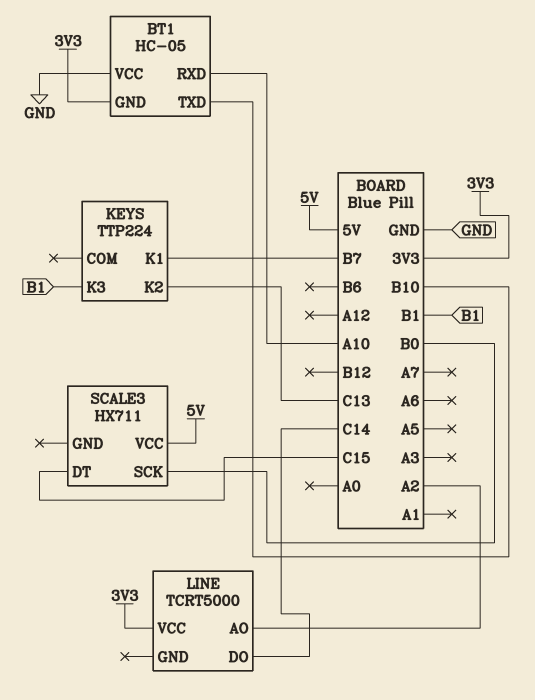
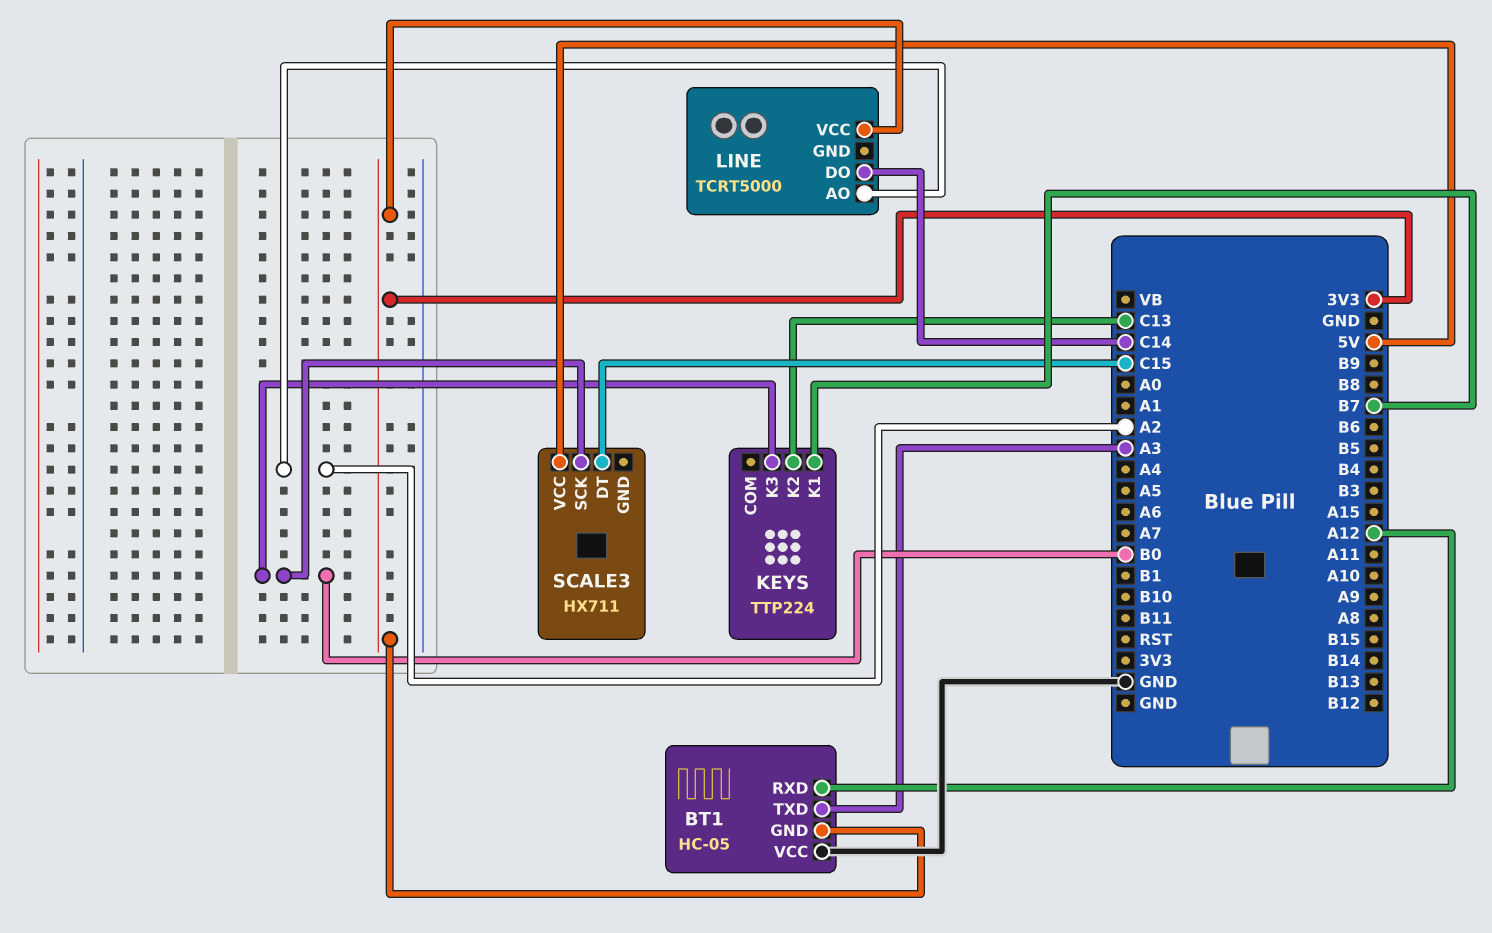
BT1 pin RXD: A10 -> A12
BT1 pin TXD: B10 -> A3
KEYS pin K3: B1 -> B0

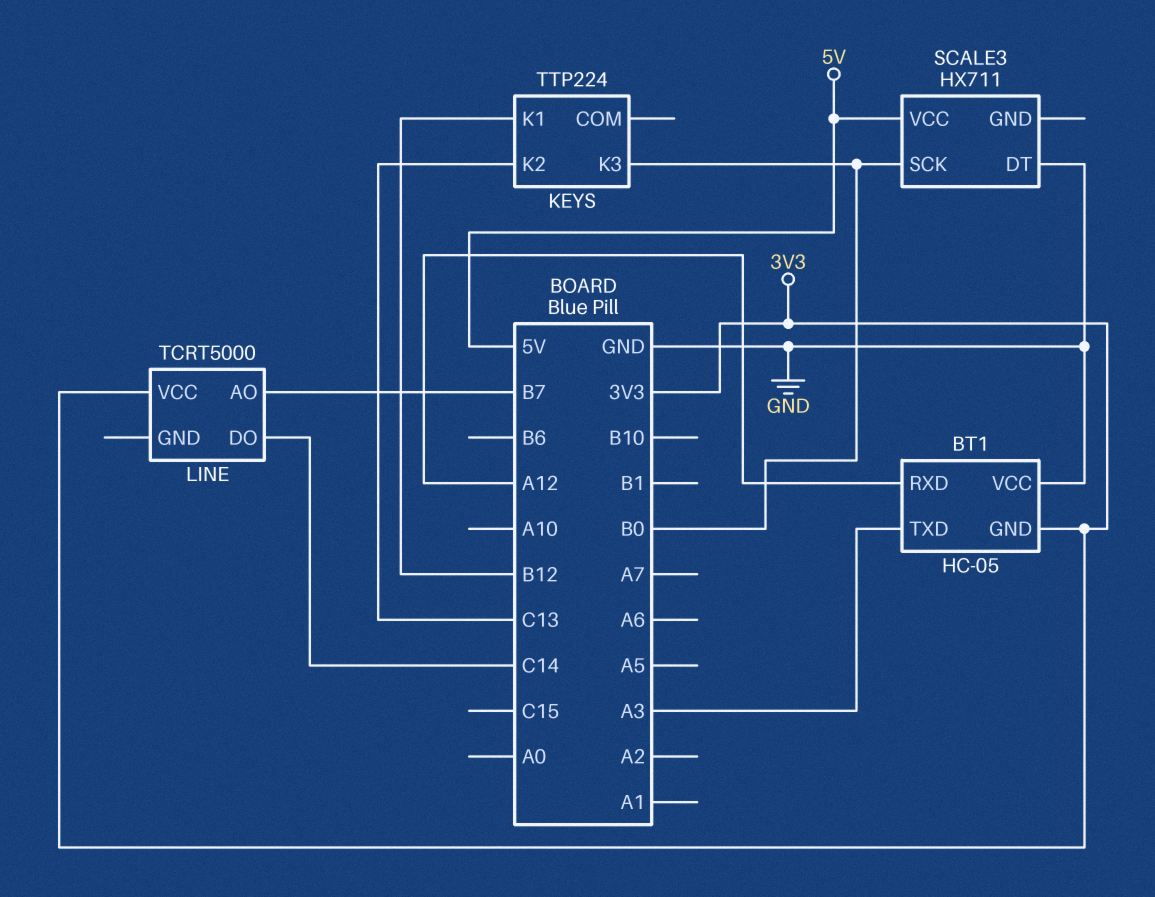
KEYS pin K1: B7 -> B12
LINE pin AO: A2 -> B7
SCALE3 pin DT: C15 -> GND

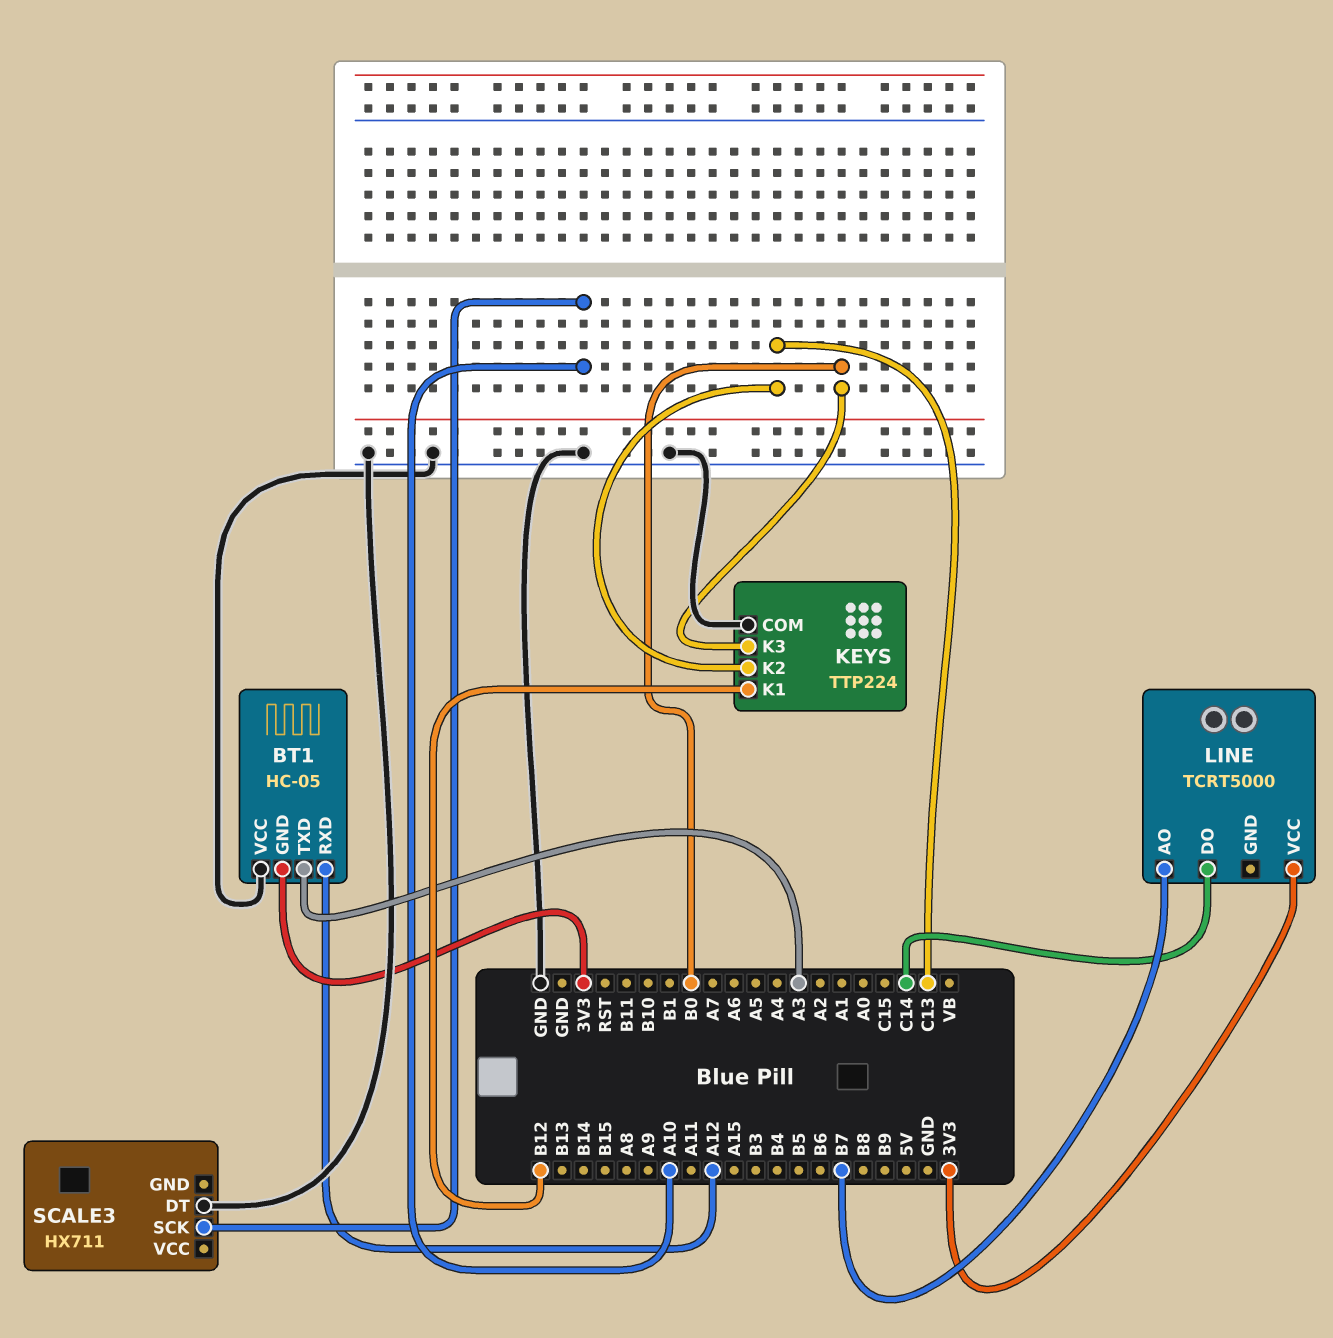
KEYS pin COM: none -> GND
SCALE3 pin SCK: B0 -> A10
SCALE3 pin VCC: 5V -> none

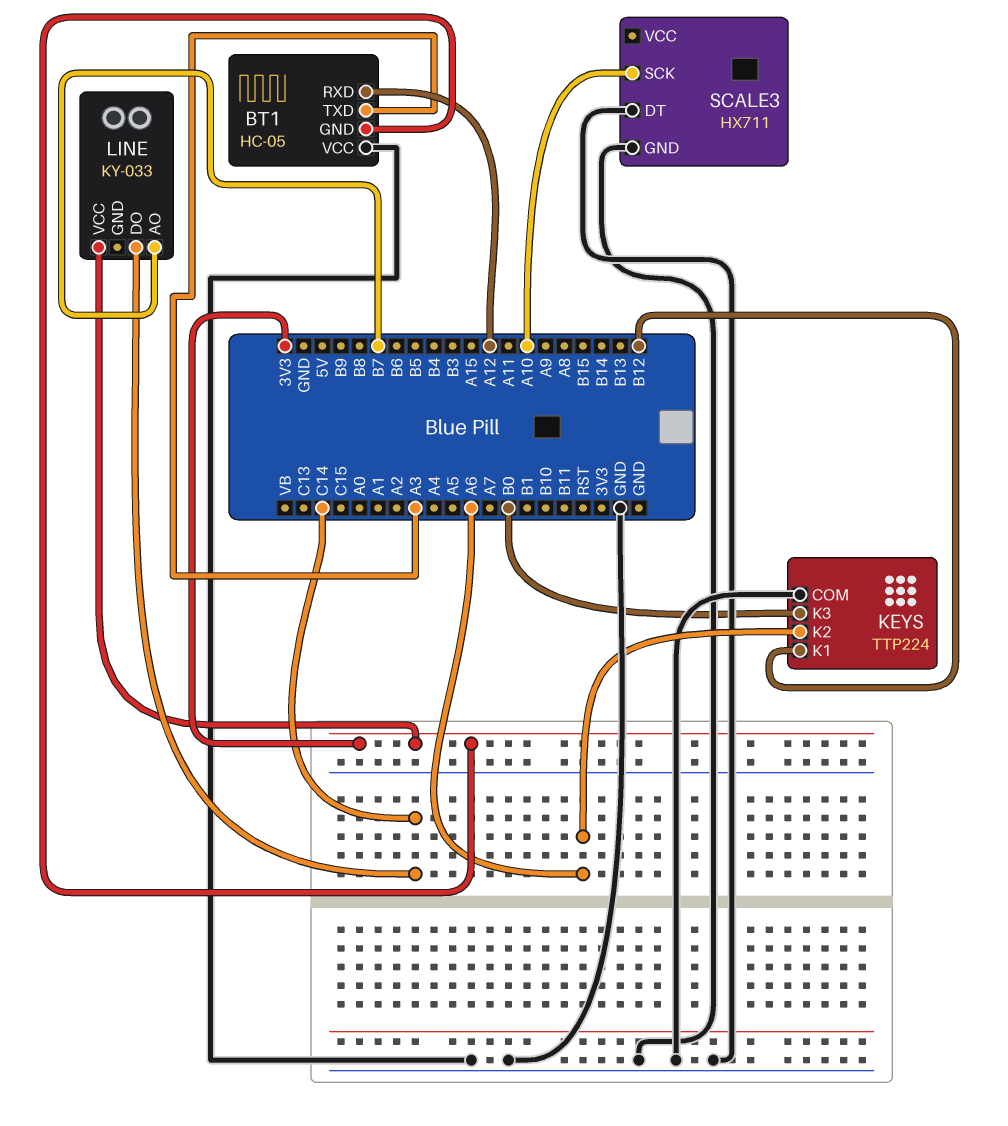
KEYS pin K2: C13 -> A6
LINE: TCRT5000 -> KY-033
SCALE3 pin GND: none -> GND

